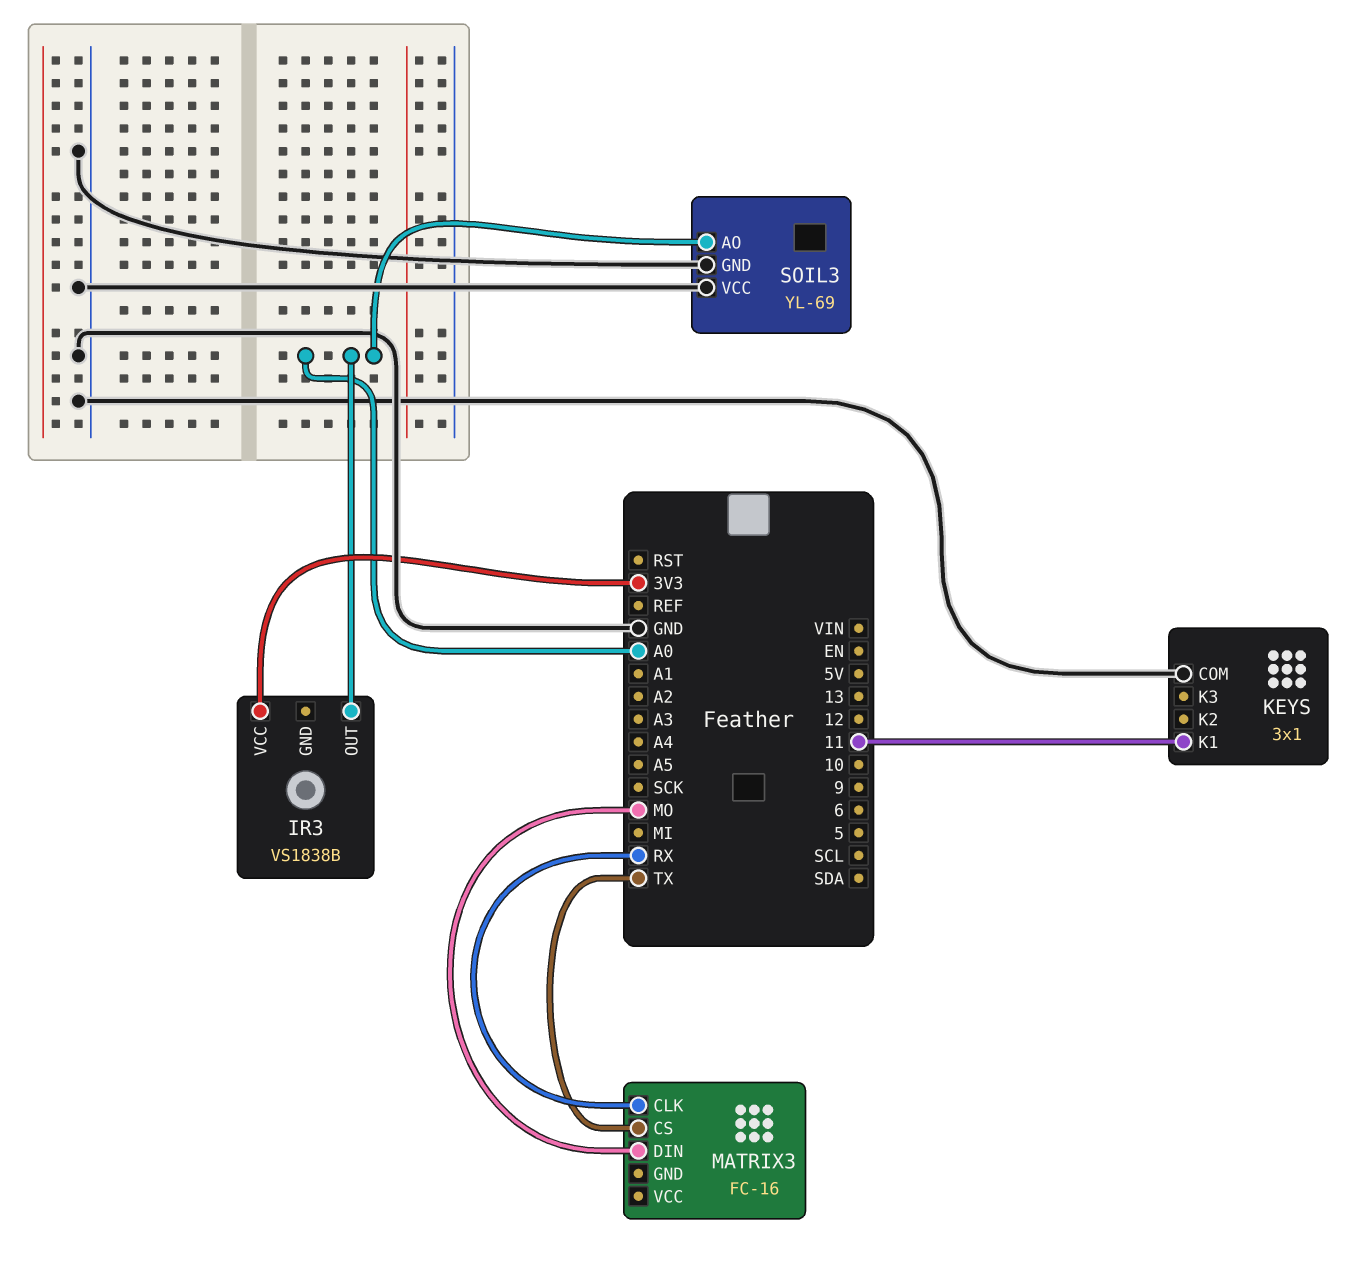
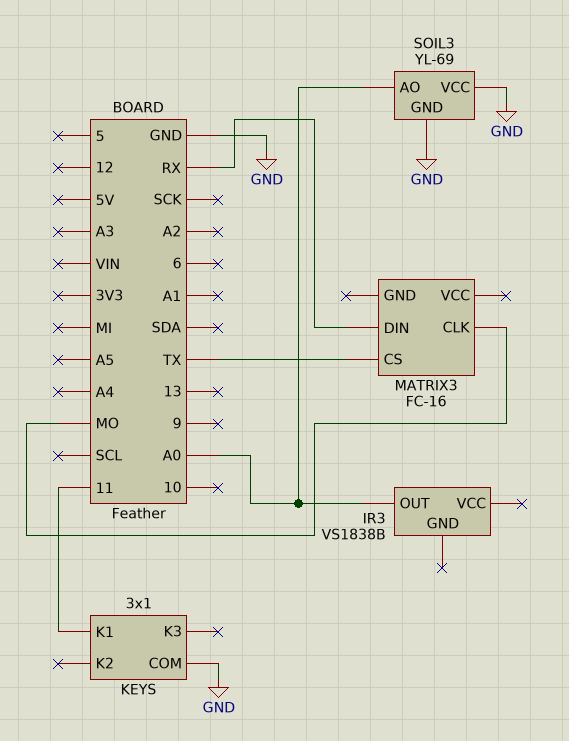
IR3 pin VCC: 3V3 -> none
MATRIX3 pin CLK: RX -> MO
MATRIX3 pin DIN: MO -> RX

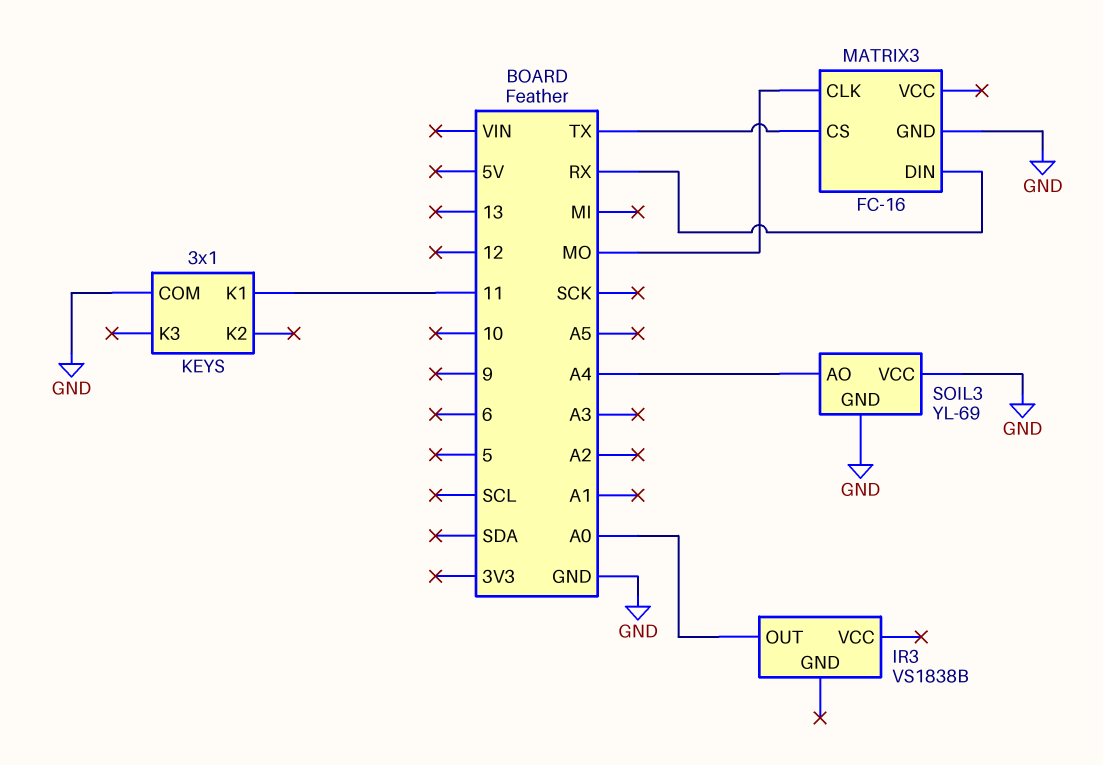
MATRIX3 pin GND: none -> GND
SOIL3 pin AO: A0 -> A4

